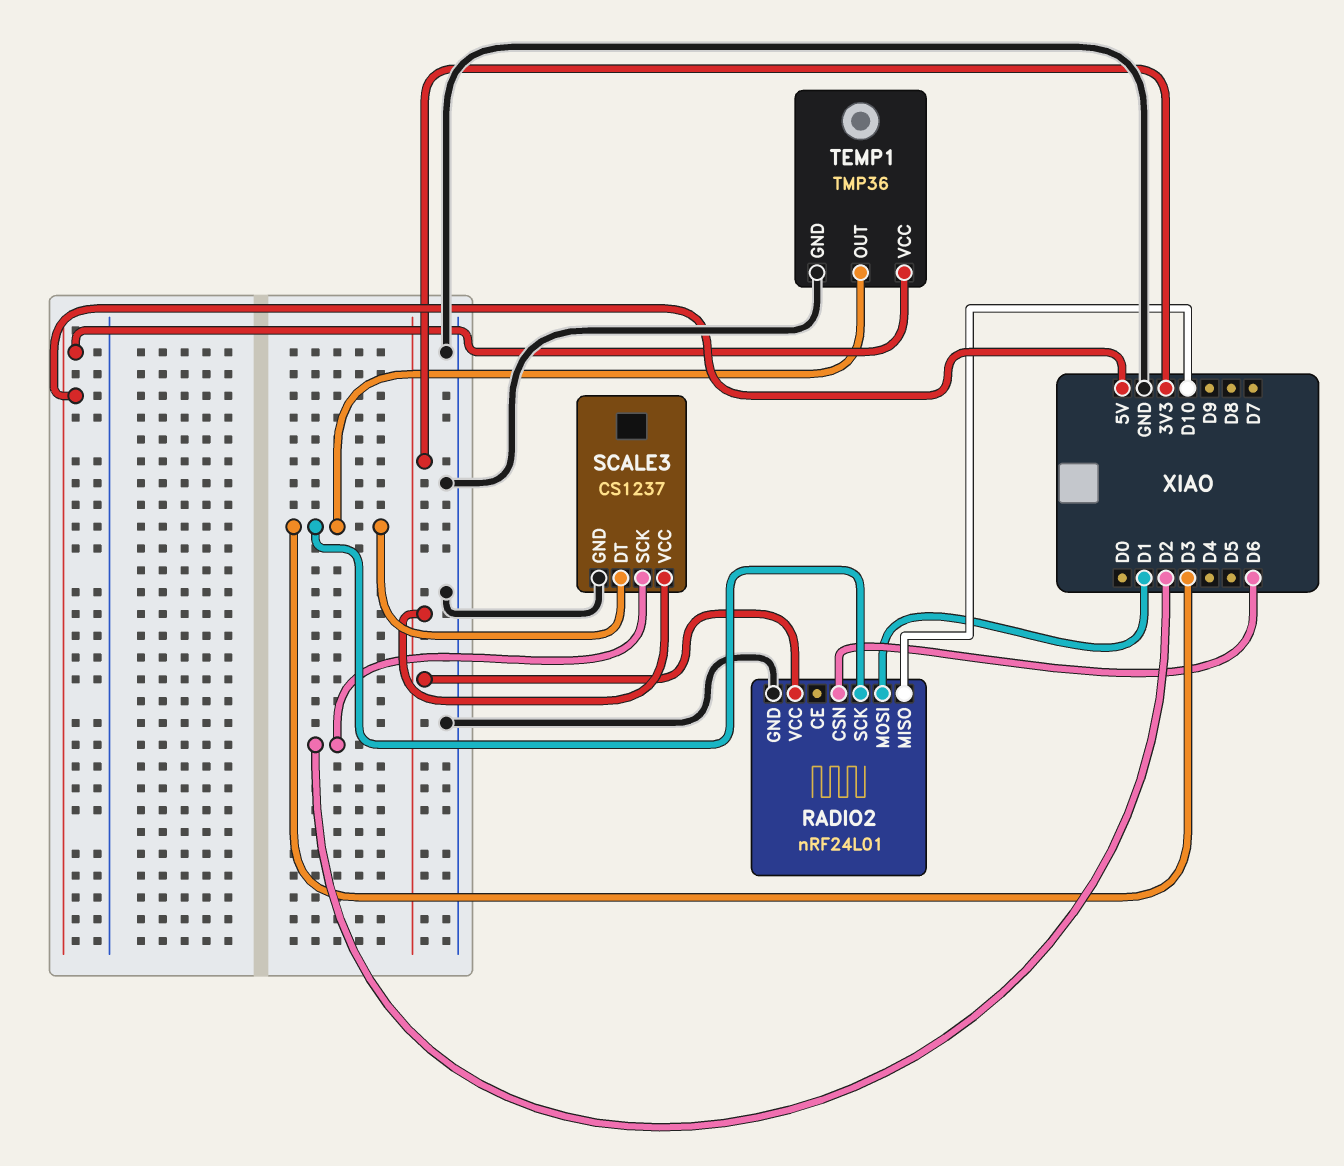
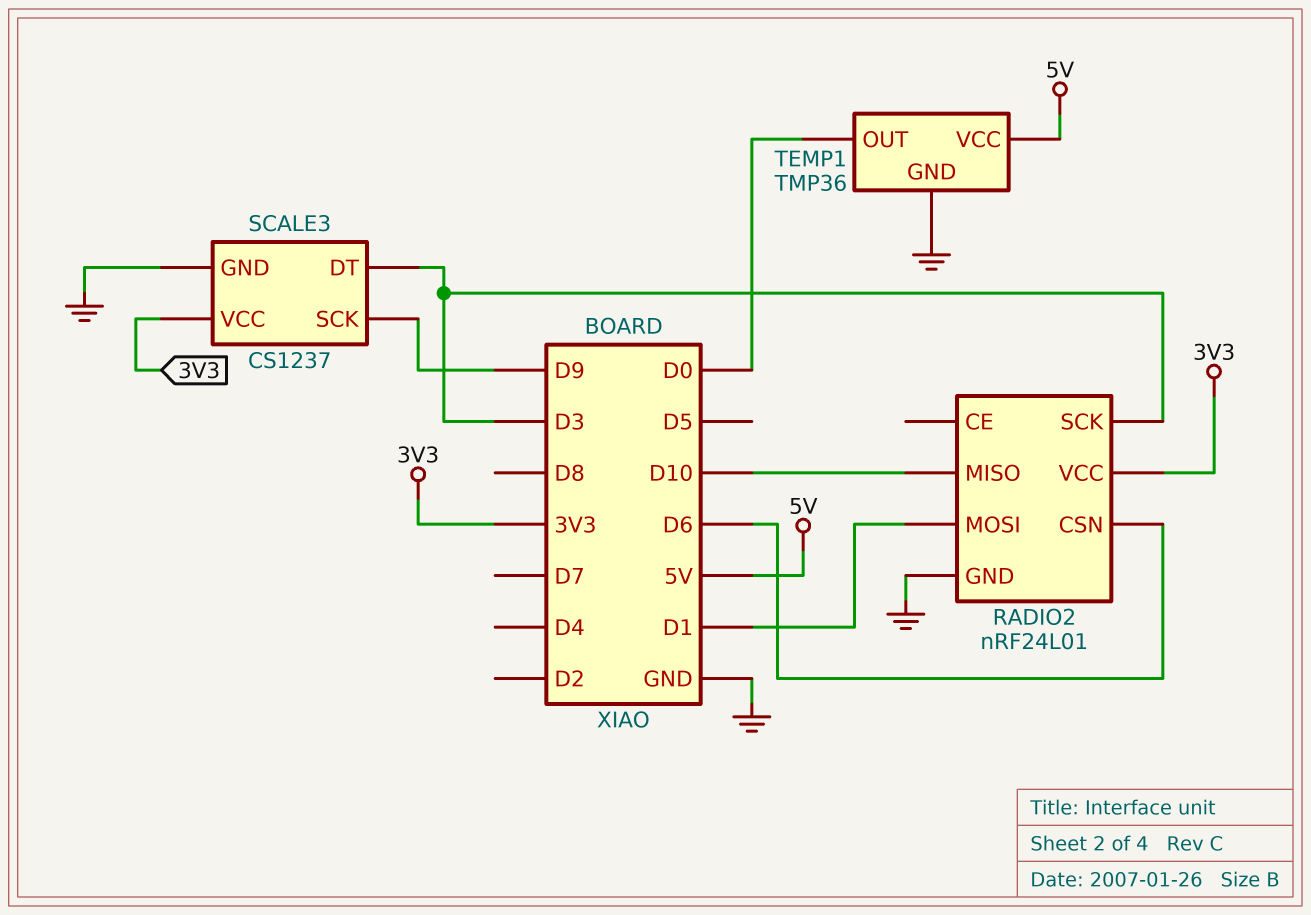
SCALE3 pin SCK: D2 -> D9
TEMP1 pin OUT: D3 -> D0

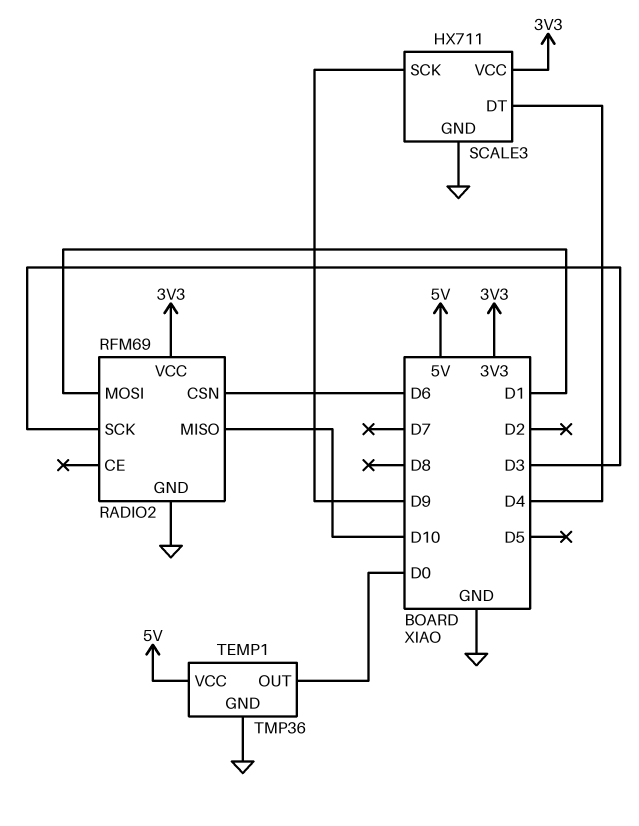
RADIO2: nRF24L01 -> RFM69
SCALE3: CS1237 -> HX711
SCALE3 pin DT: D3 -> D4

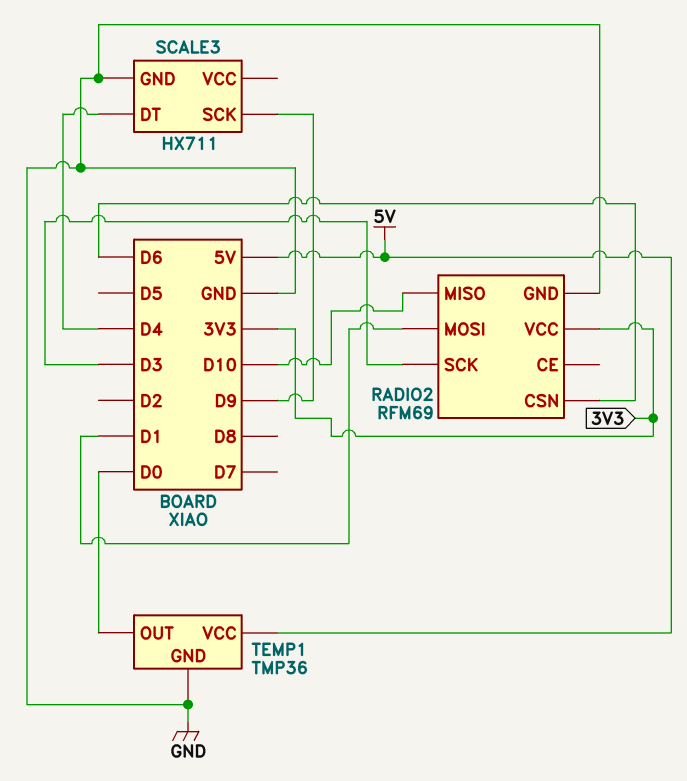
SCALE3 pin VCC: 3V3 -> none

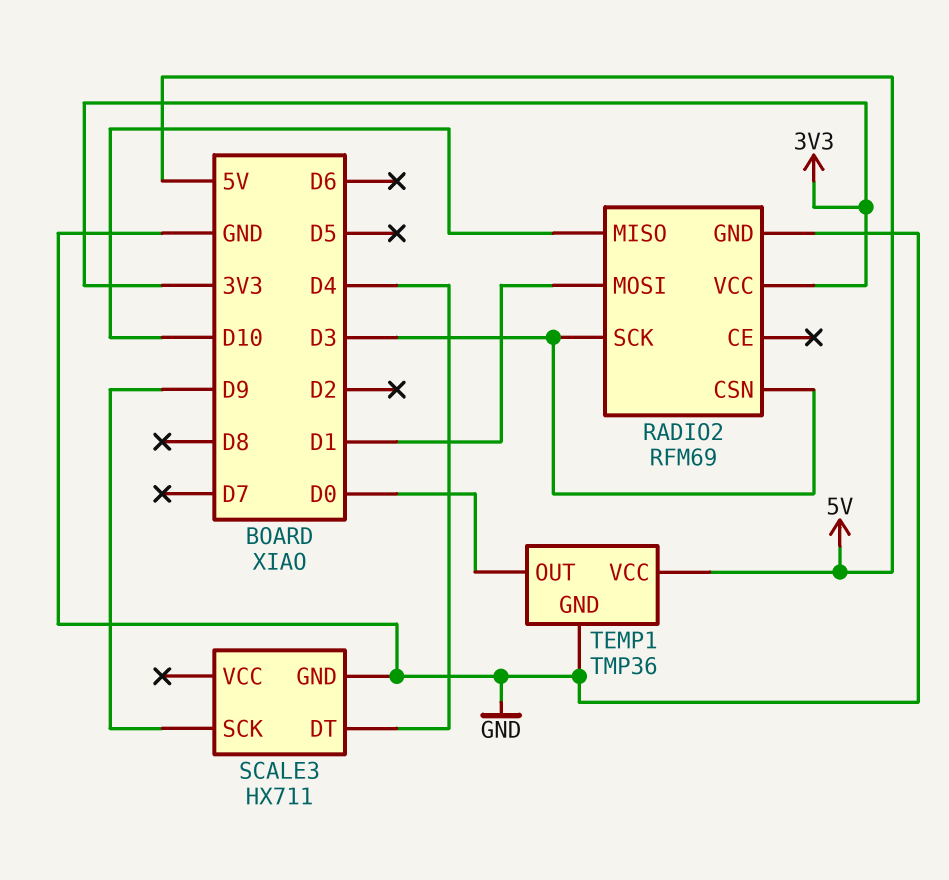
RADIO2 pin CSN: D6 -> D3

